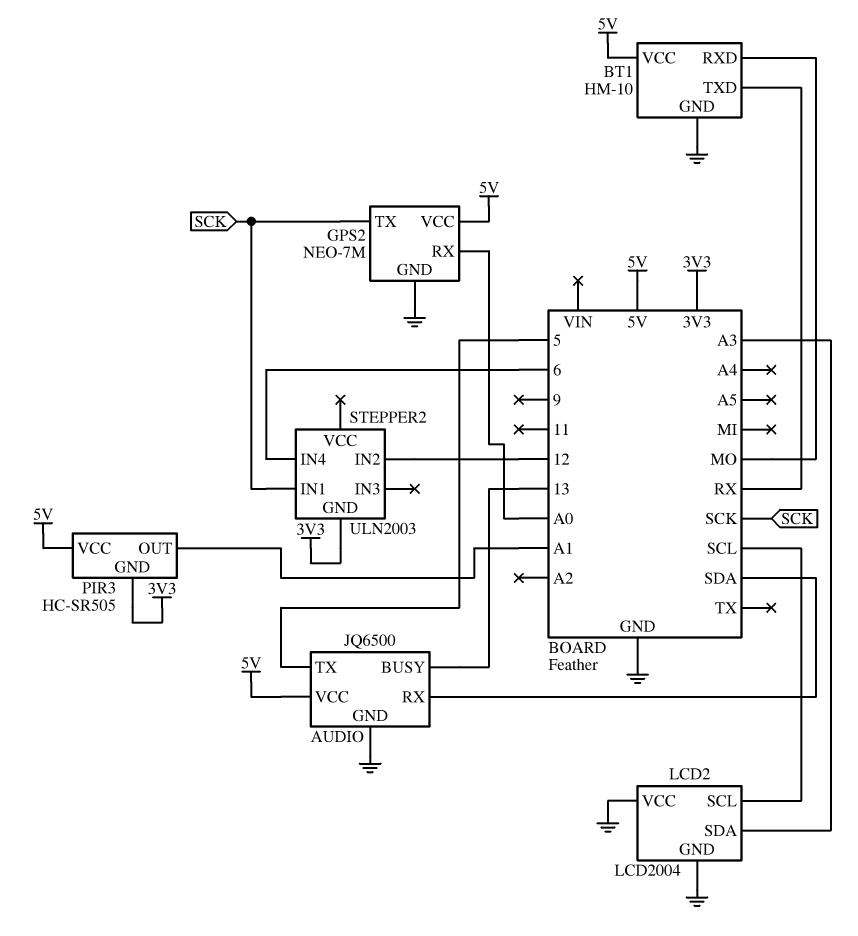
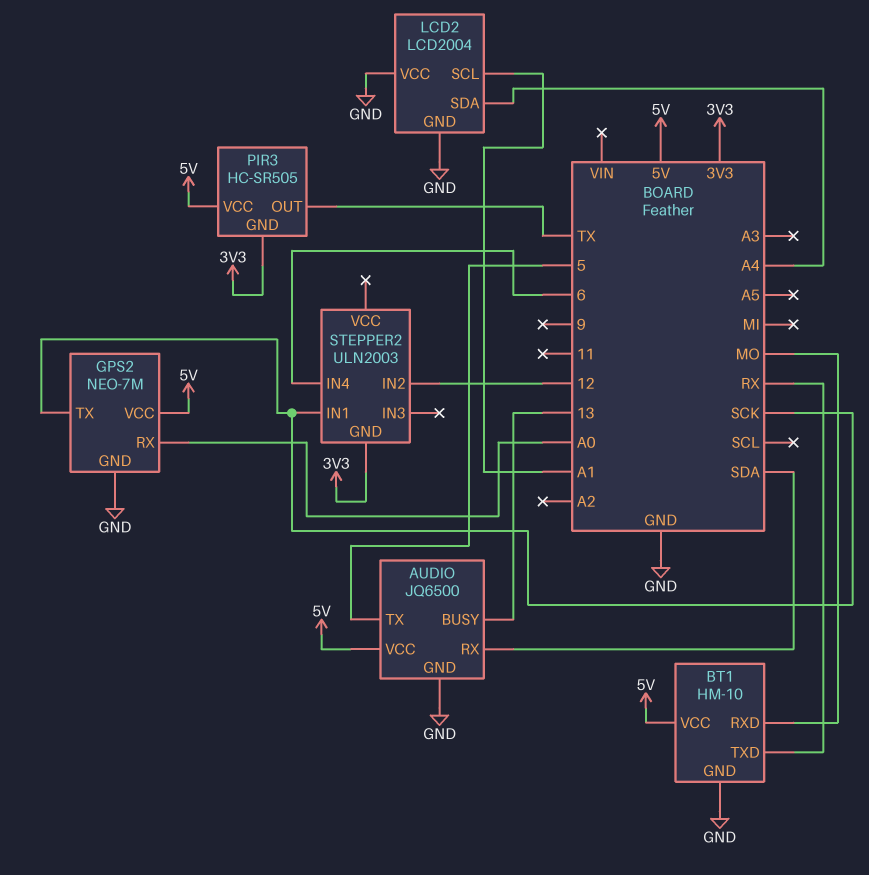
LCD2 pin SCL: SCL -> A1
LCD2 pin SDA: A3 -> A4
PIR3 pin OUT: A1 -> TX

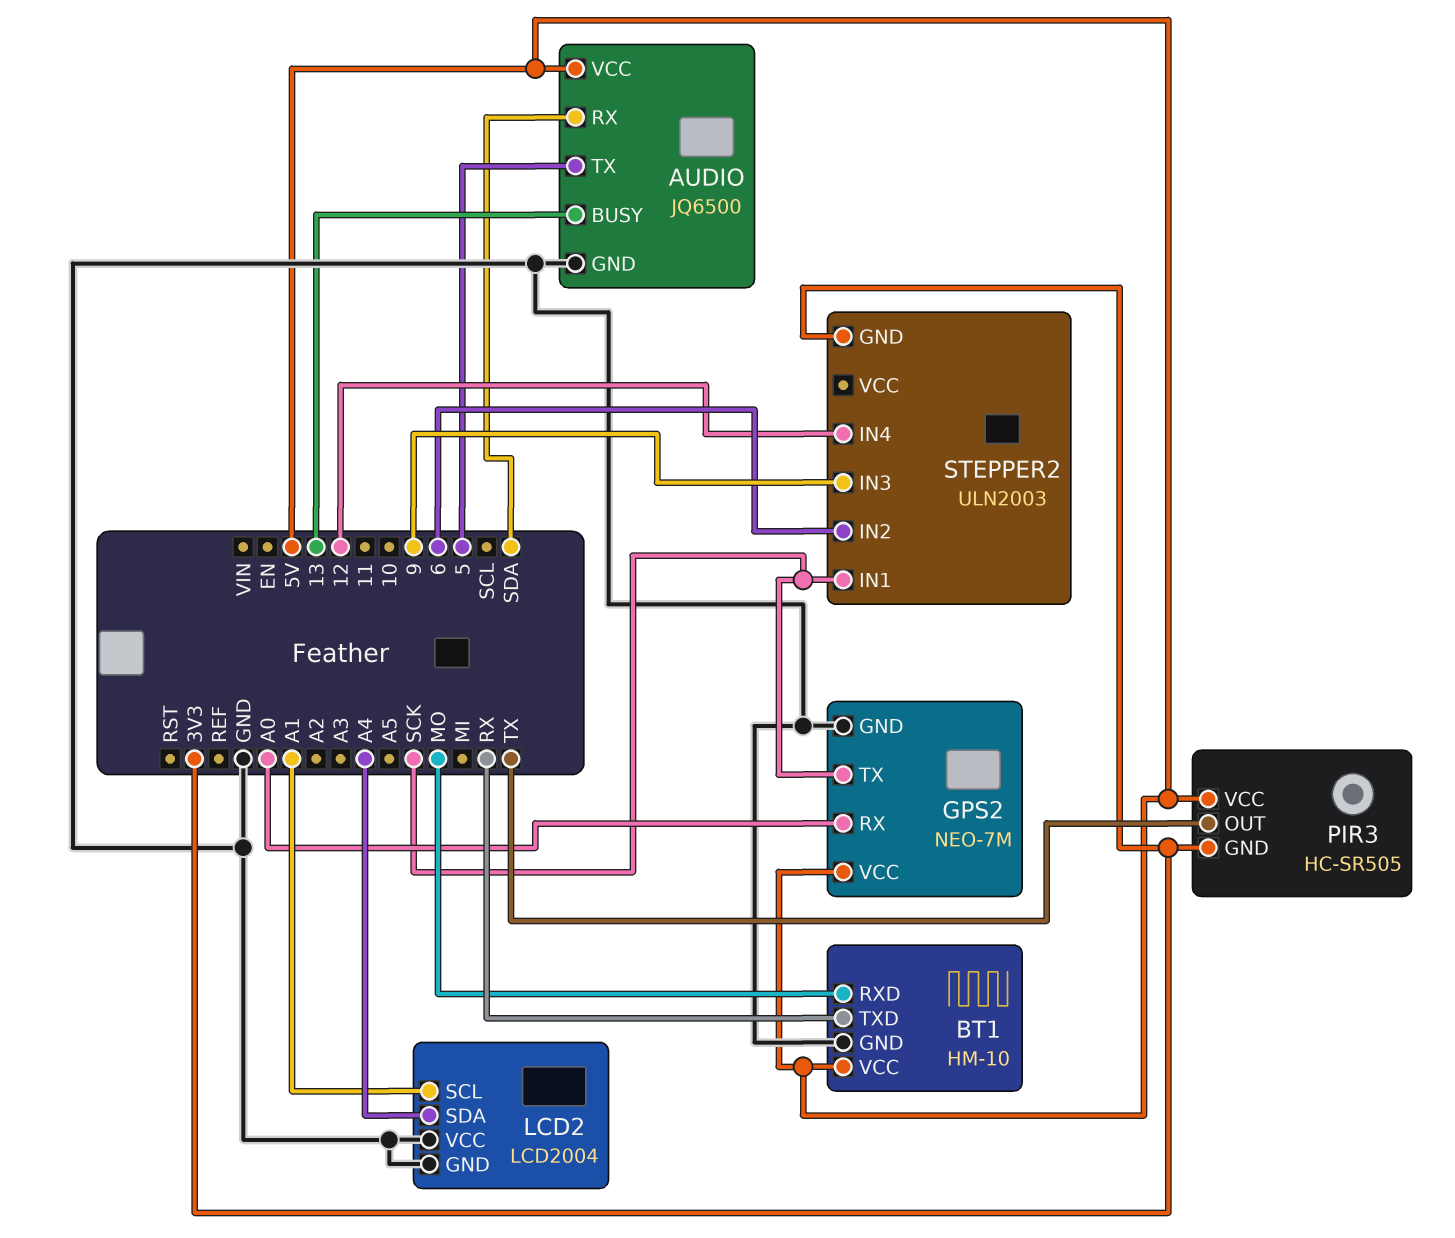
STEPPER2 pin IN2: 12 -> 6
STEPPER2 pin IN3: none -> 9
STEPPER2 pin IN4: 6 -> 12

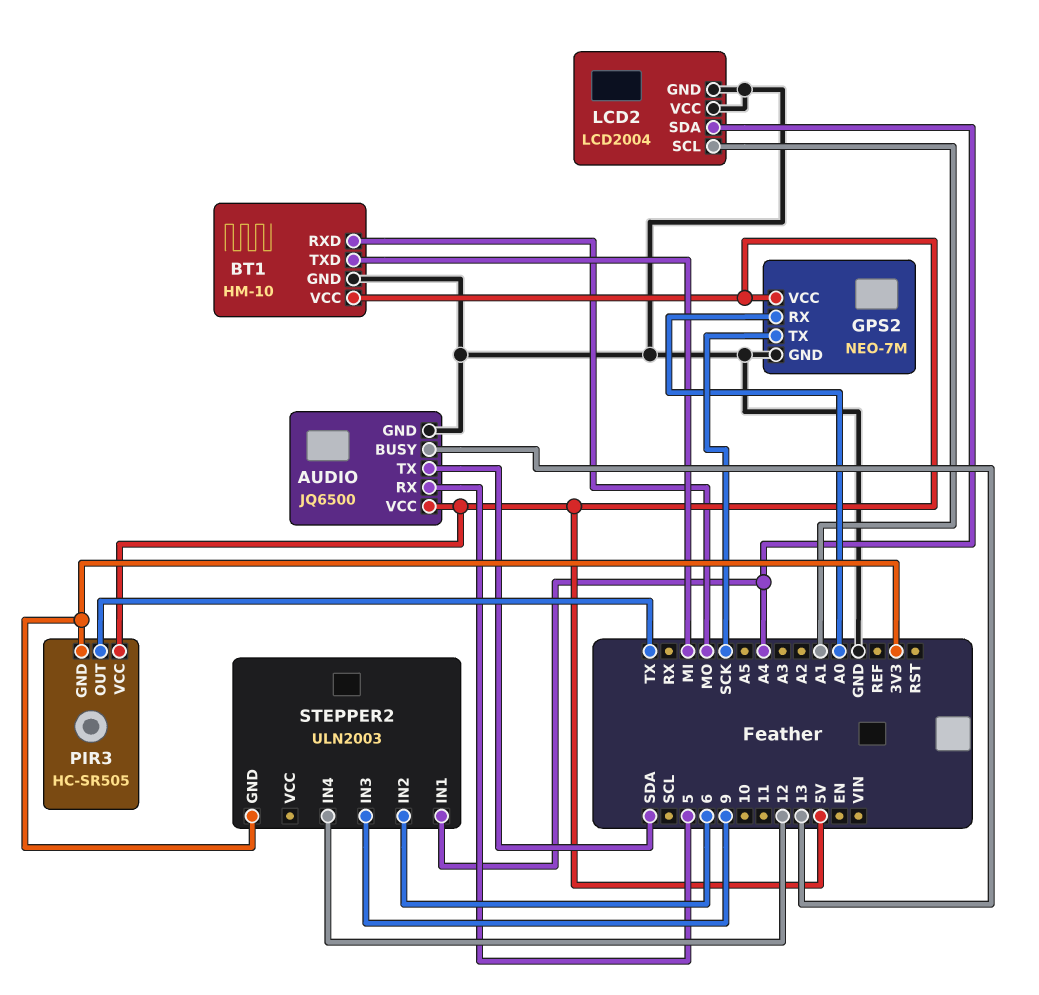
AUDIO pin RX: SDA -> 5
AUDIO pin TX: 5 -> SDA
BT1 pin TXD: RX -> MI
STEPPER2 pin IN1: SCK -> A4

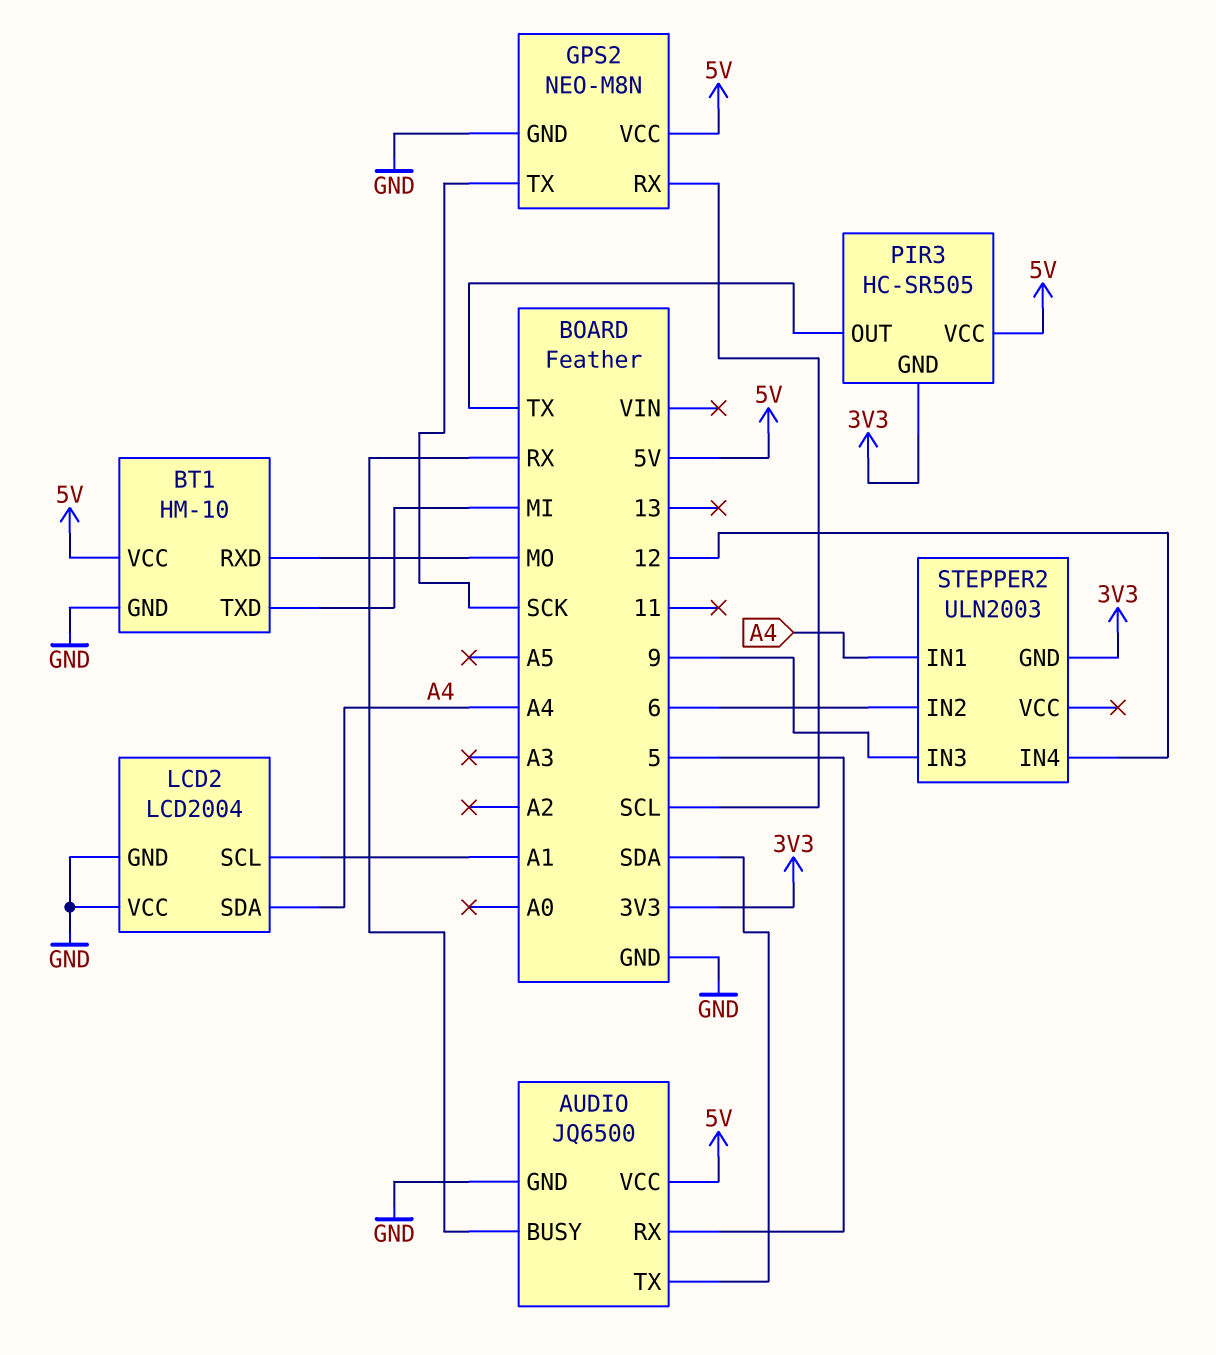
AUDIO pin BUSY: 13 -> RX
GPS2: NEO-7M -> NEO-M8N
GPS2 pin RX: A0 -> SCL

